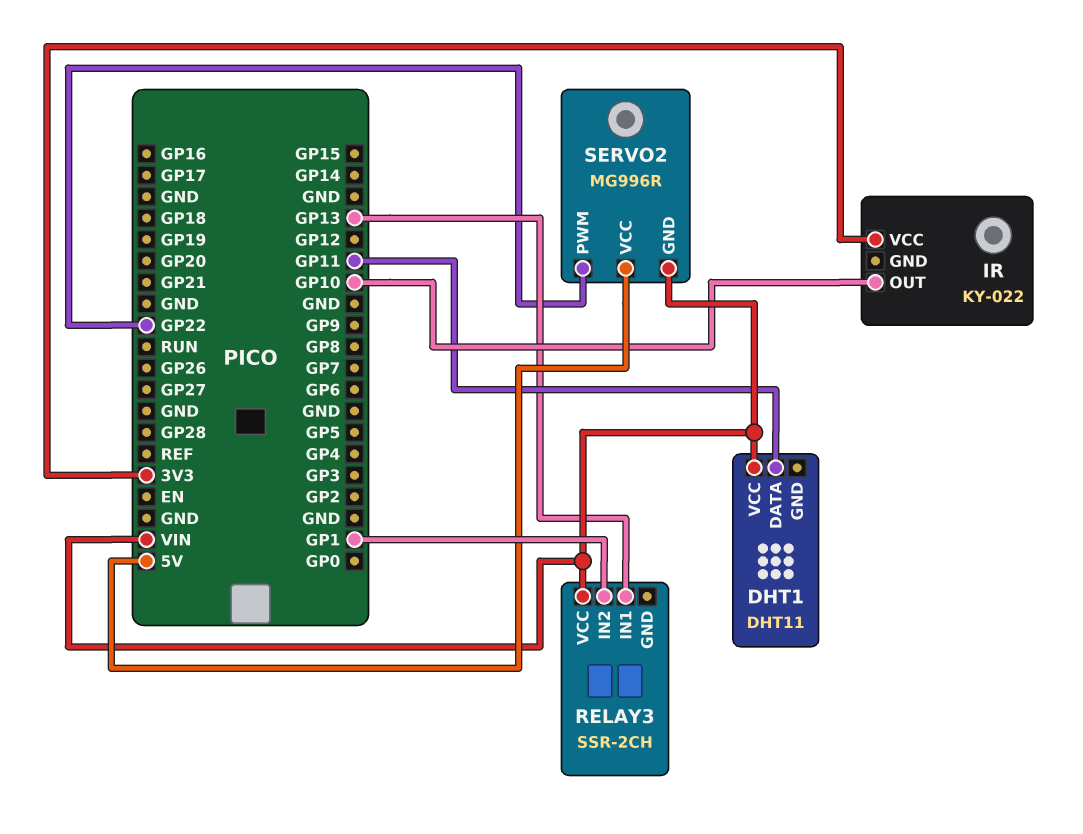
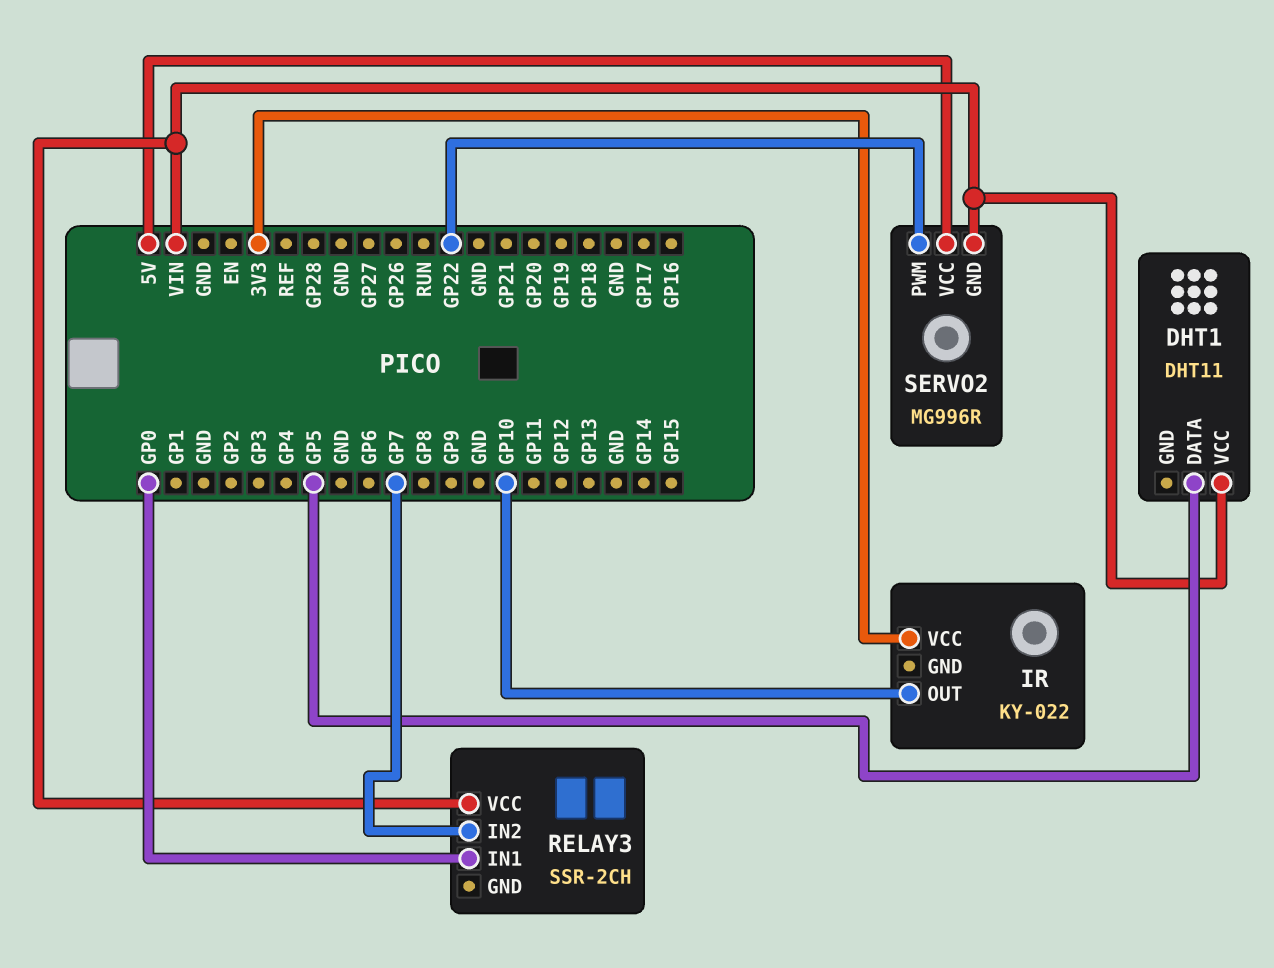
DHT1 pin DATA: GP11 -> GP5
RELAY3 pin IN1: GP13 -> GP0
RELAY3 pin IN2: GP1 -> GP7

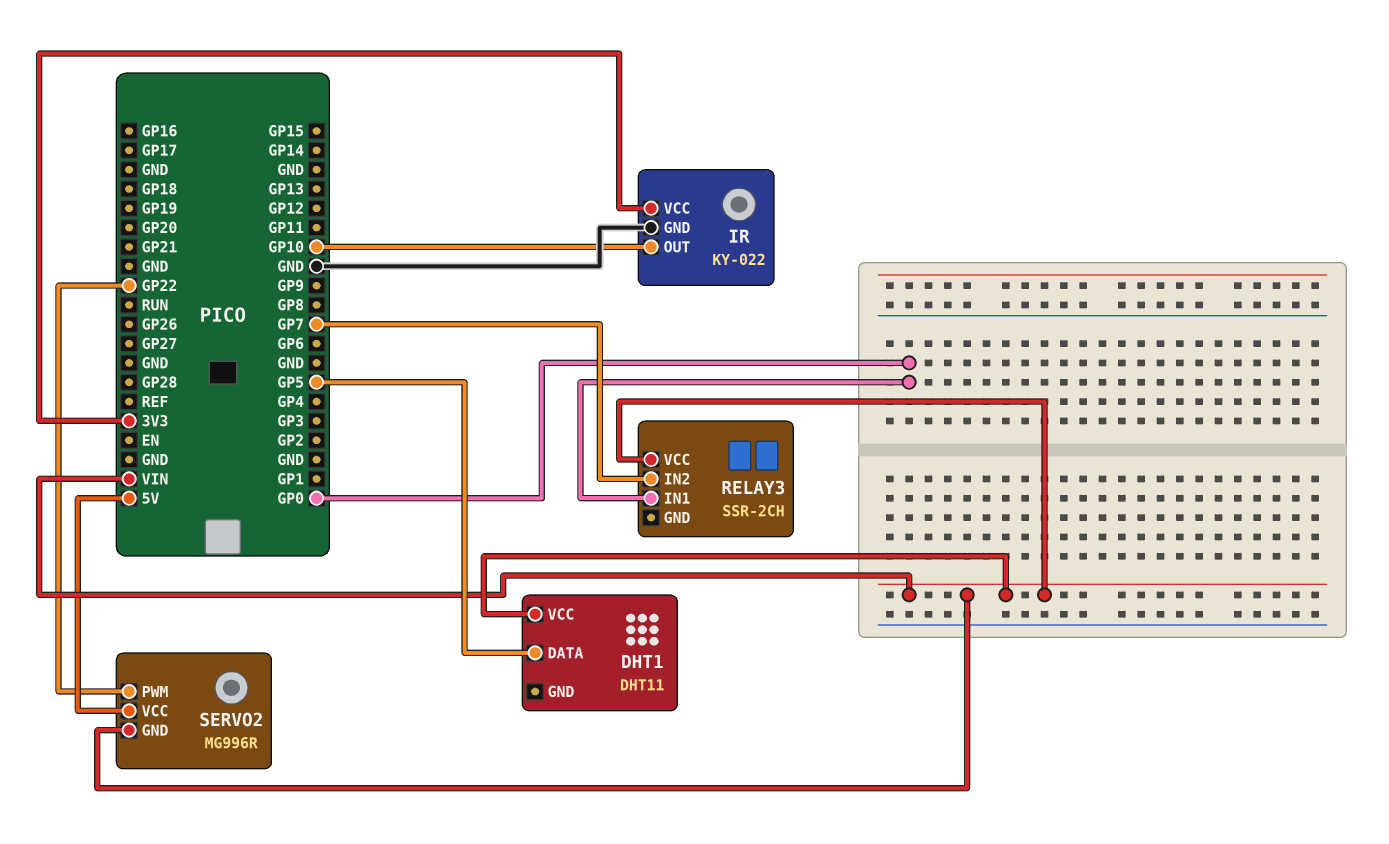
IR pin GND: none -> GND

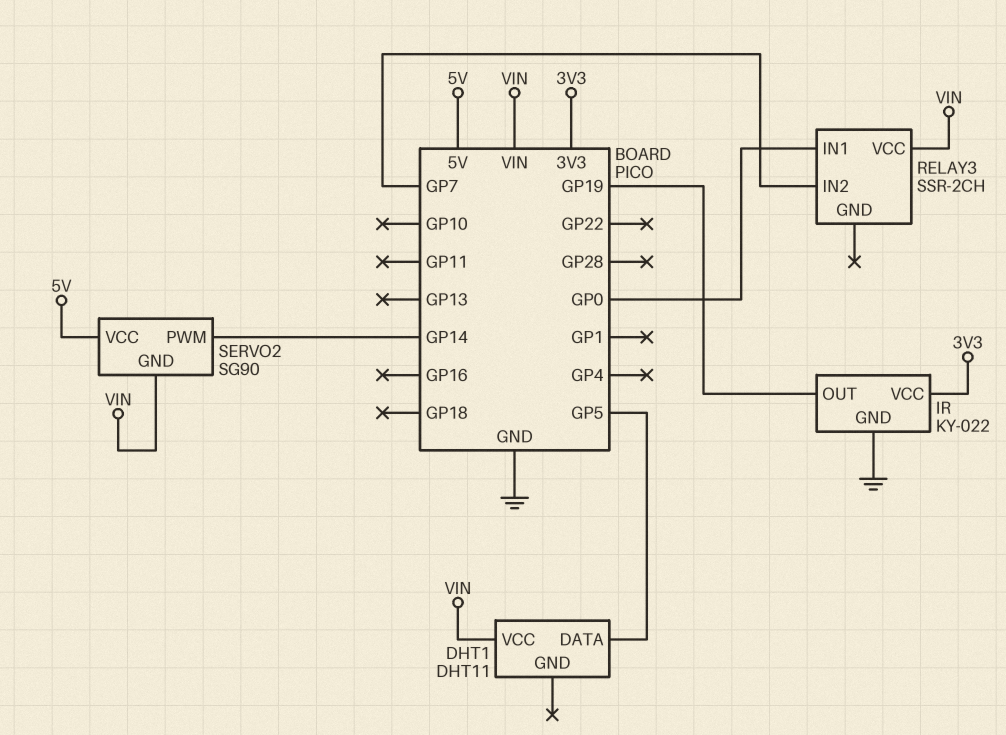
IR pin OUT: GP10 -> GP19
SERVO2: MG996R -> SG90
SERVO2 pin PWM: GP22 -> GP14

